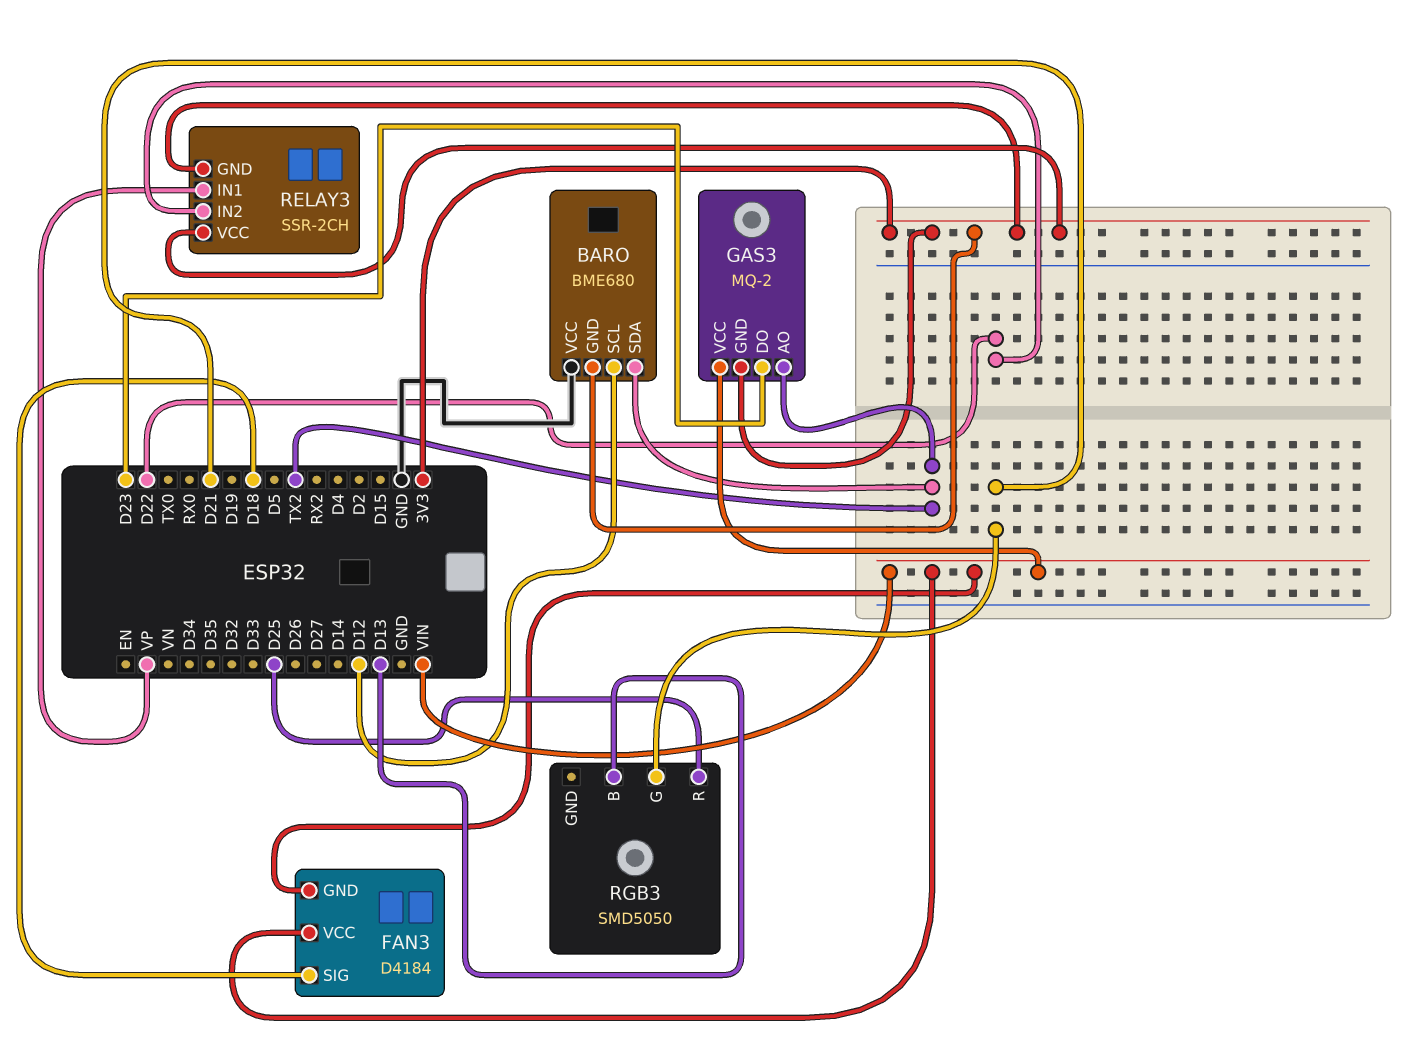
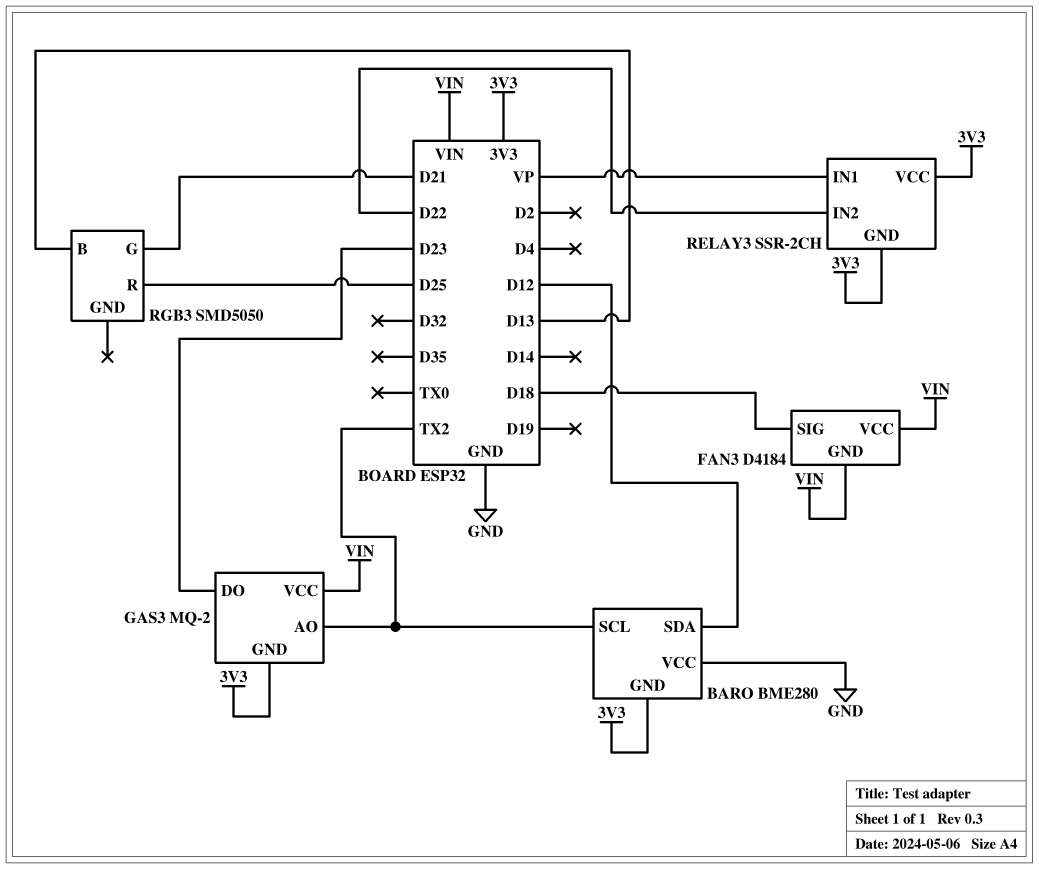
BARO: BME680 -> BME280
BARO pin SCL: D12 -> TX2
BARO pin SDA: TX2 -> D12

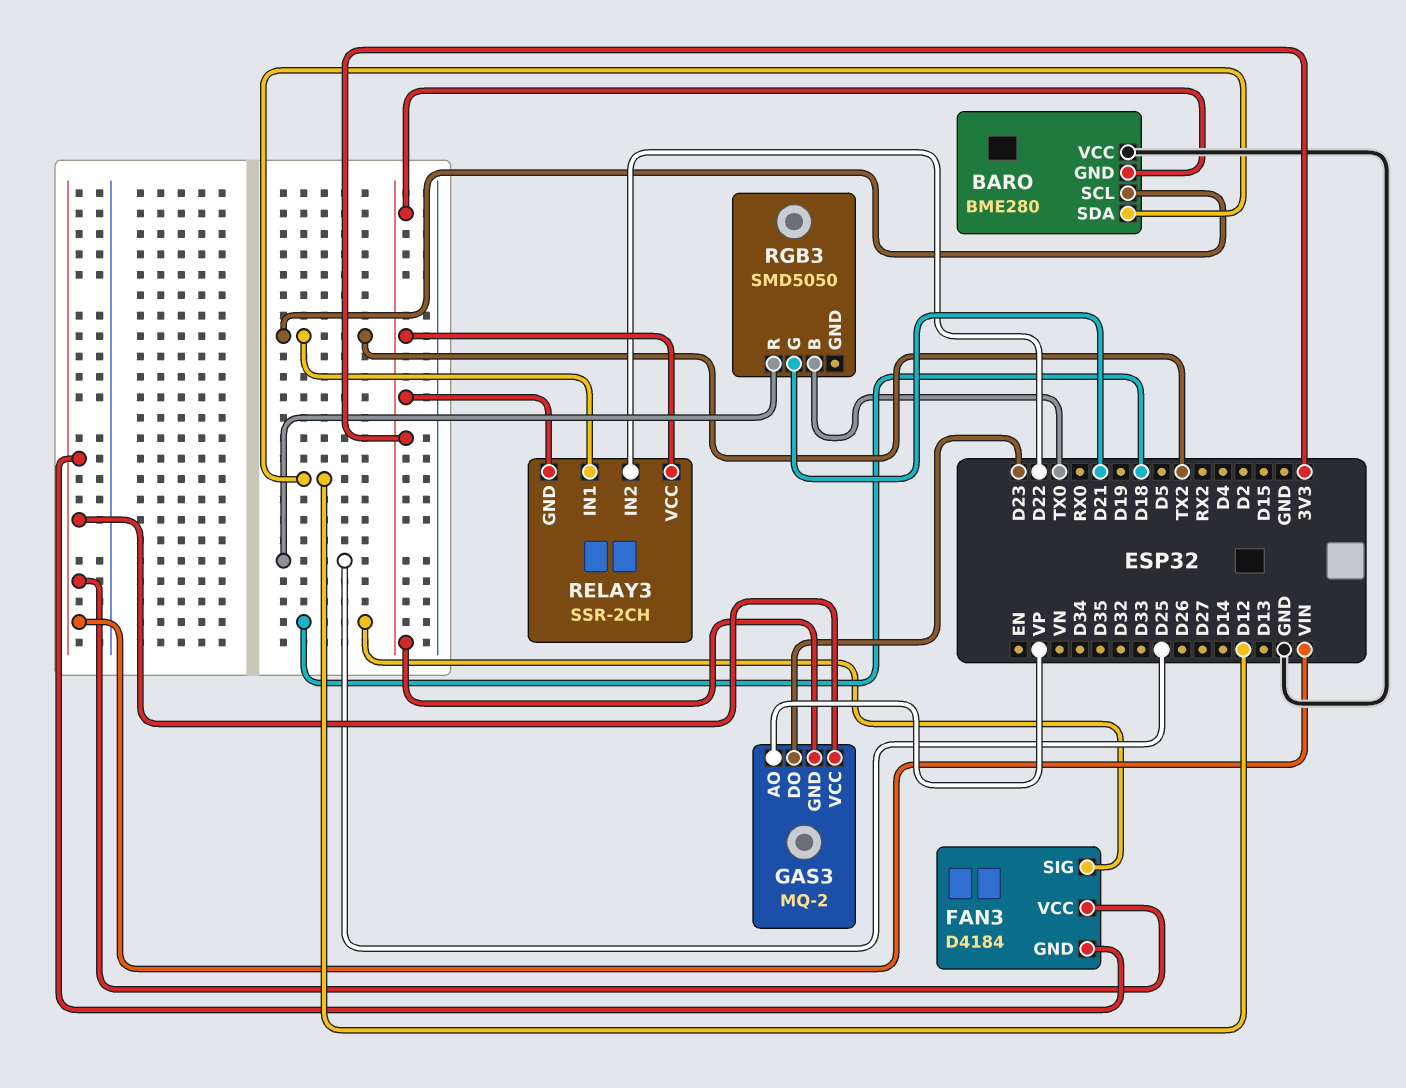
GAS3 pin AO: TX2 -> VP
RELAY3 pin IN1: VP -> TX2
RGB3 pin B: D13 -> TX0

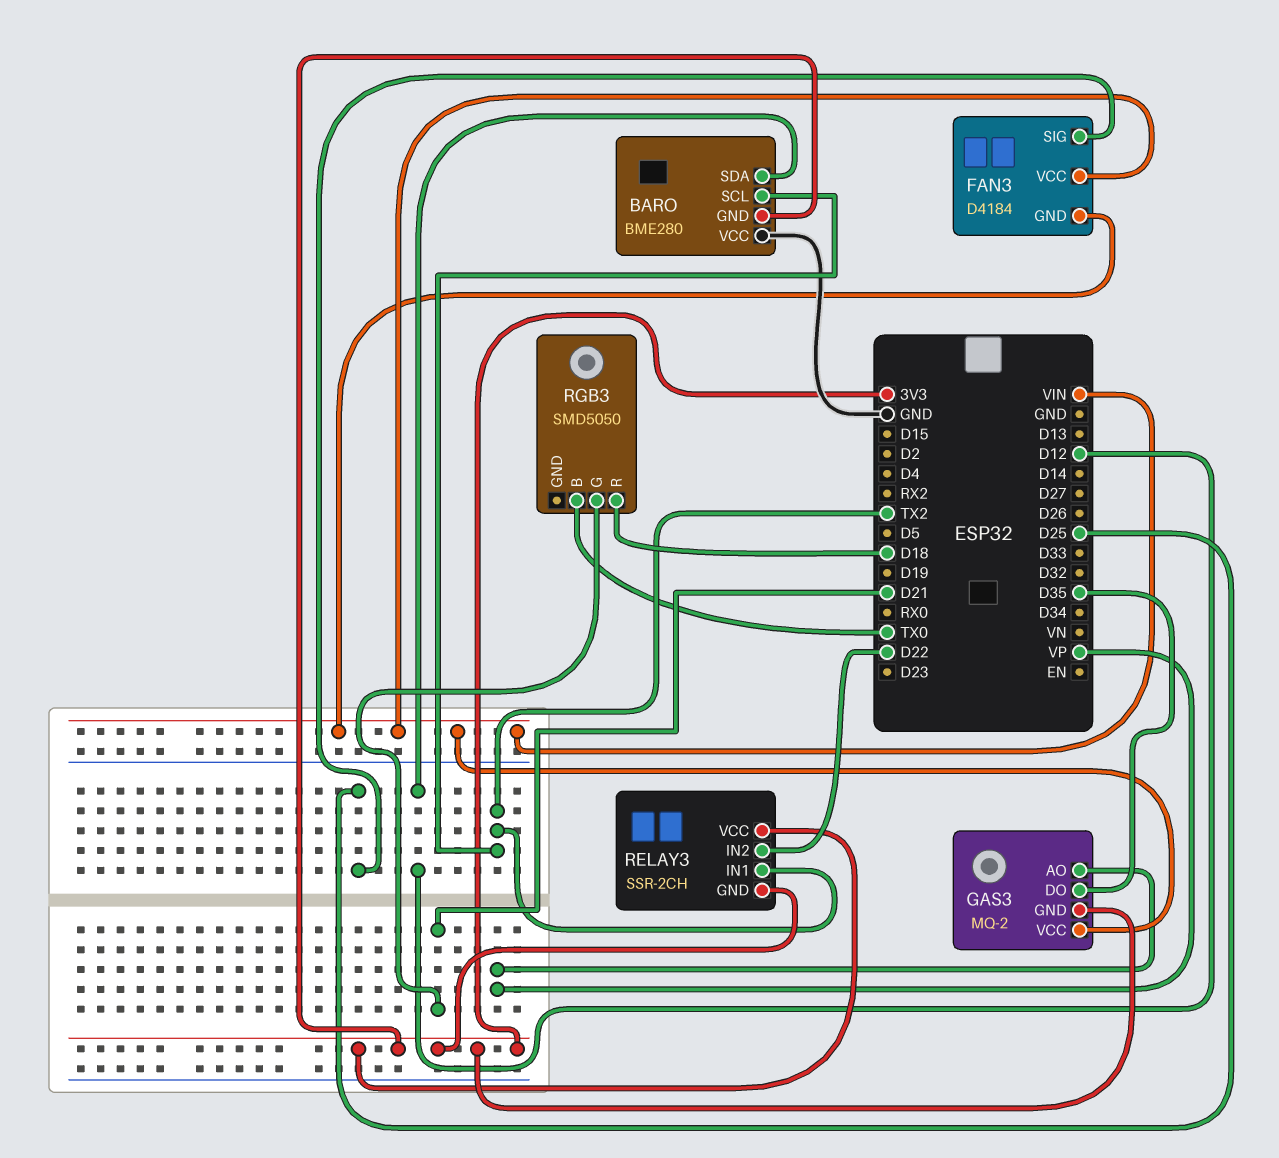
FAN3 pin SIG: D18 -> D25
GAS3 pin DO: D23 -> D35
RGB3 pin R: D25 -> D18

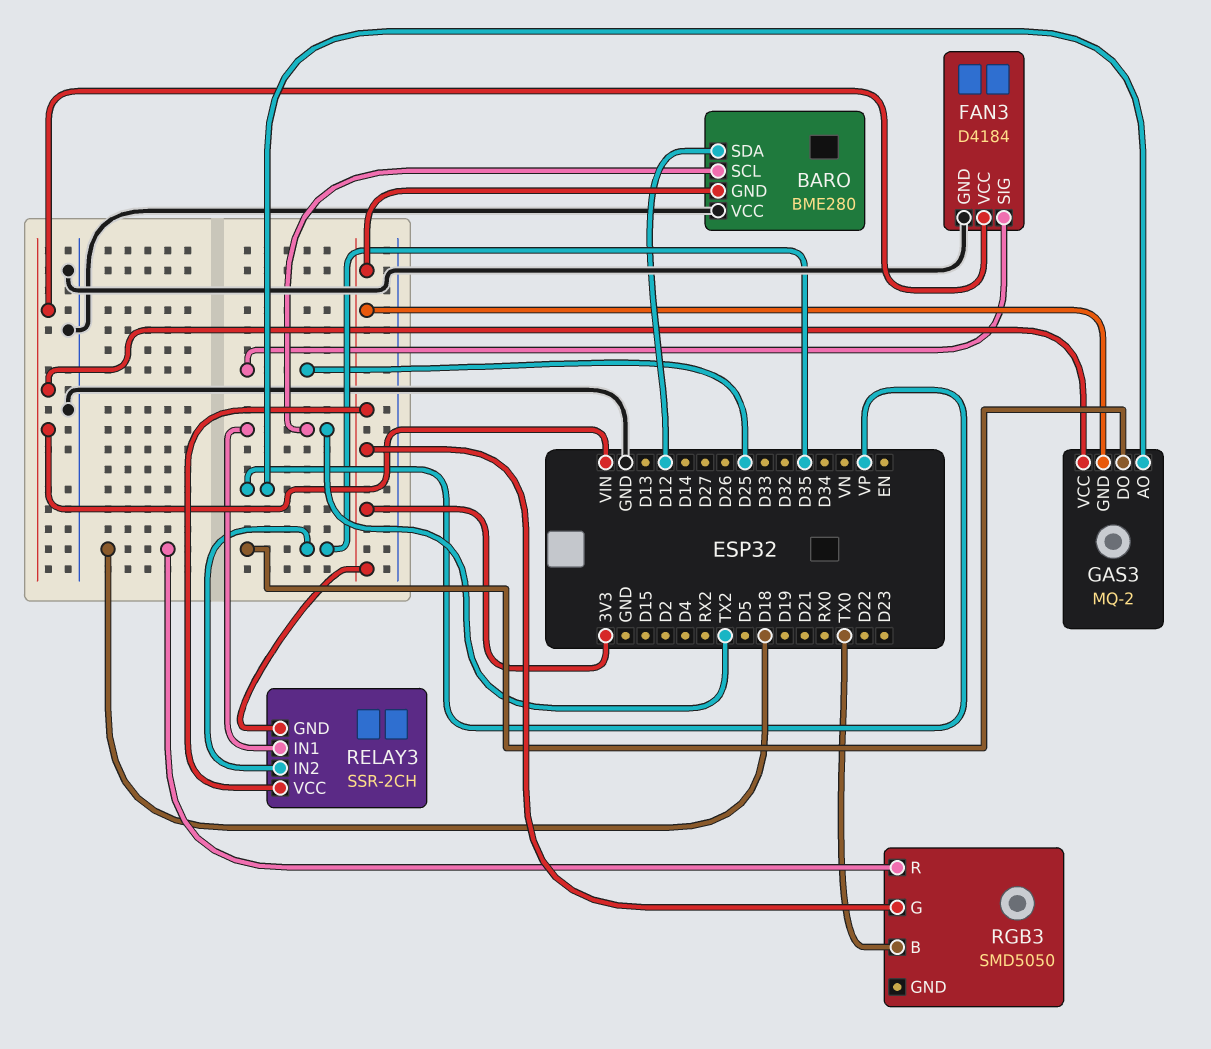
FAN3 pin GND: VIN -> GND
RELAY3 pin IN2: D22 -> D35
RGB3 pin G: D21 -> 3V3

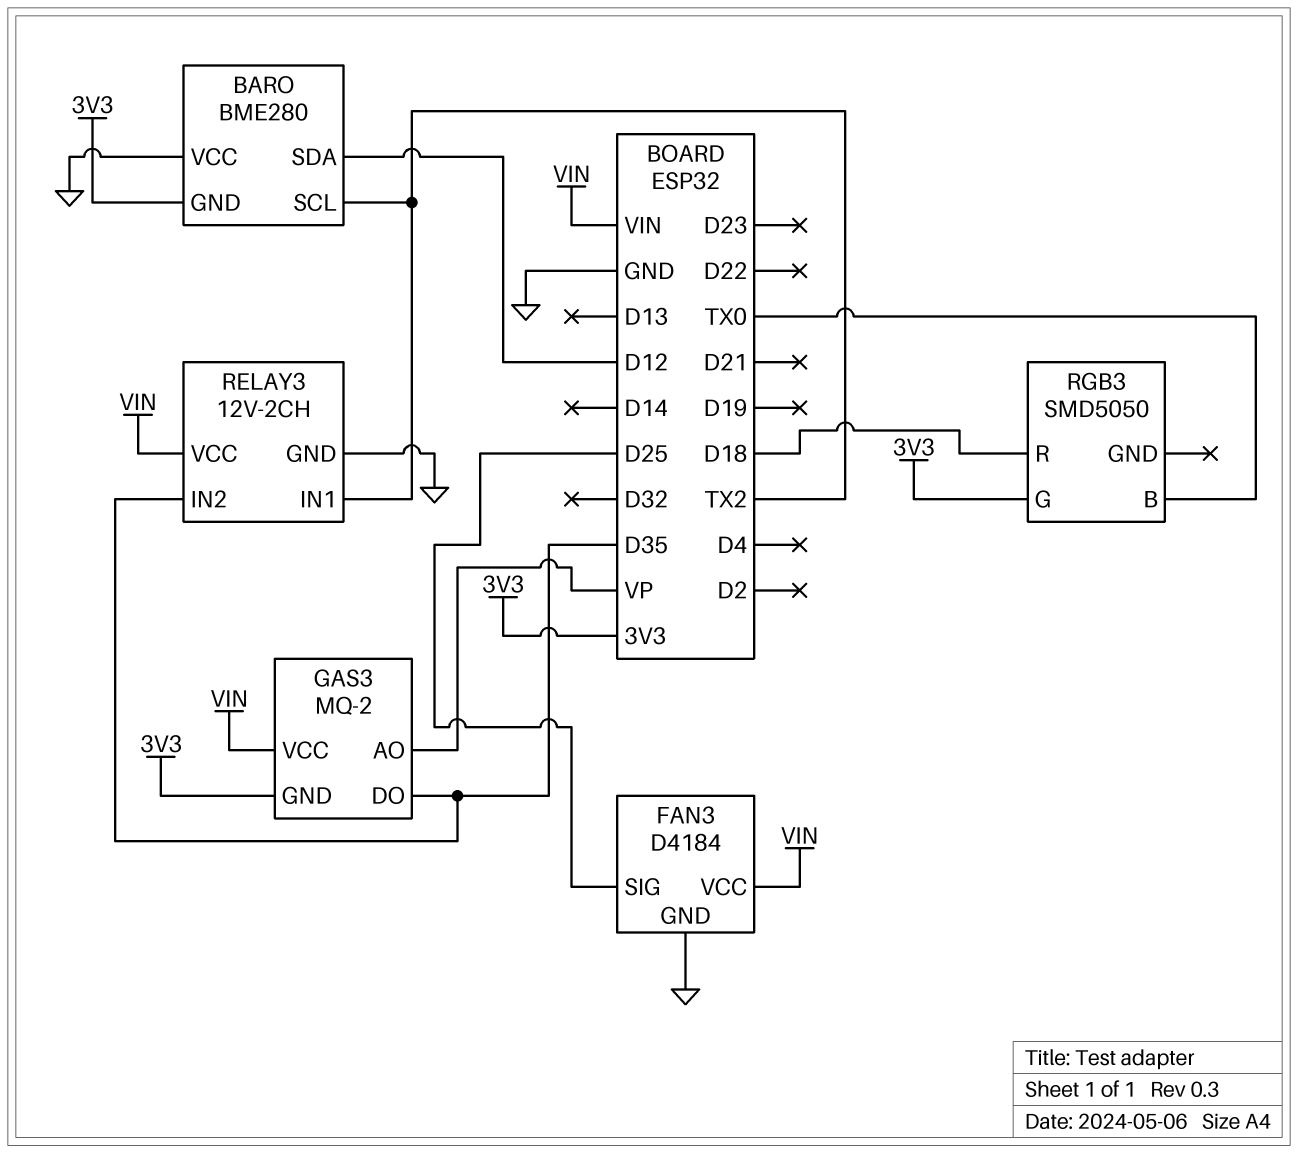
RELAY3: SSR-2CH -> 12V-2CH
RELAY3 pin GND: 3V3 -> GND
RELAY3 pin VCC: 3V3 -> VIN

